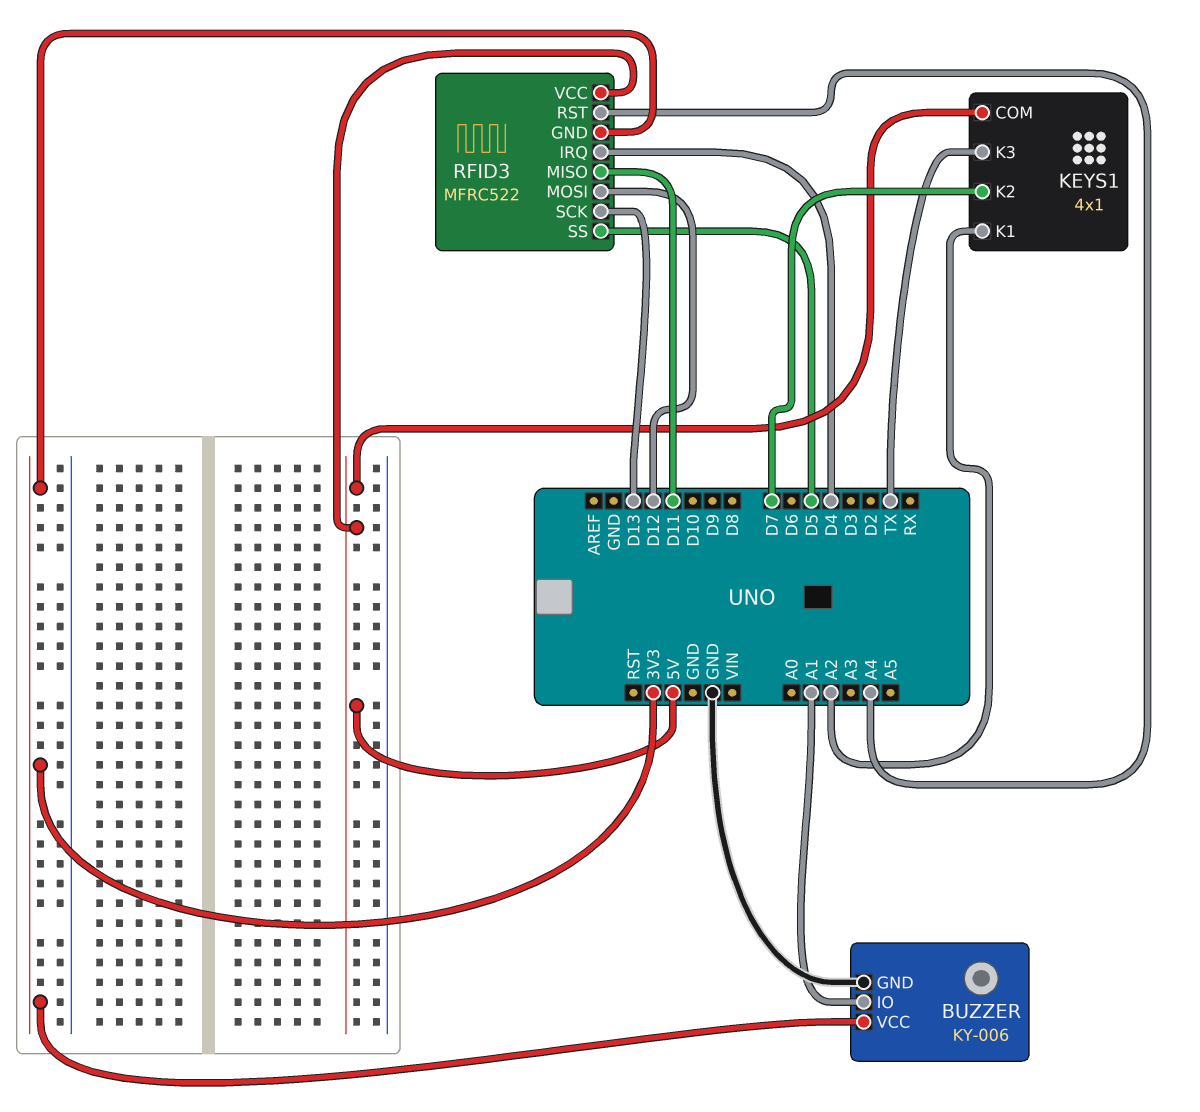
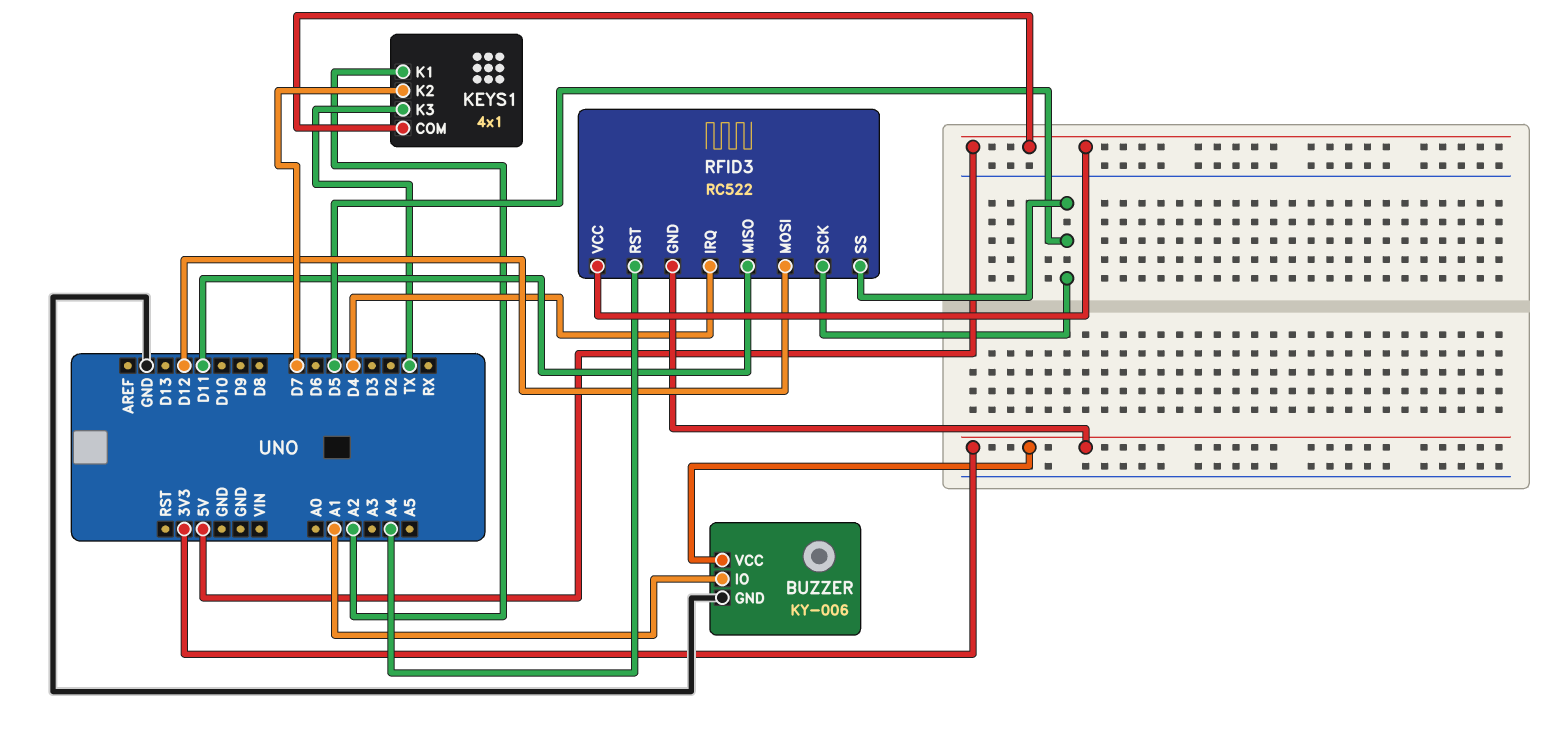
RFID3: MFRC522 -> RC522
RFID3 pin SCK: D13 -> D5

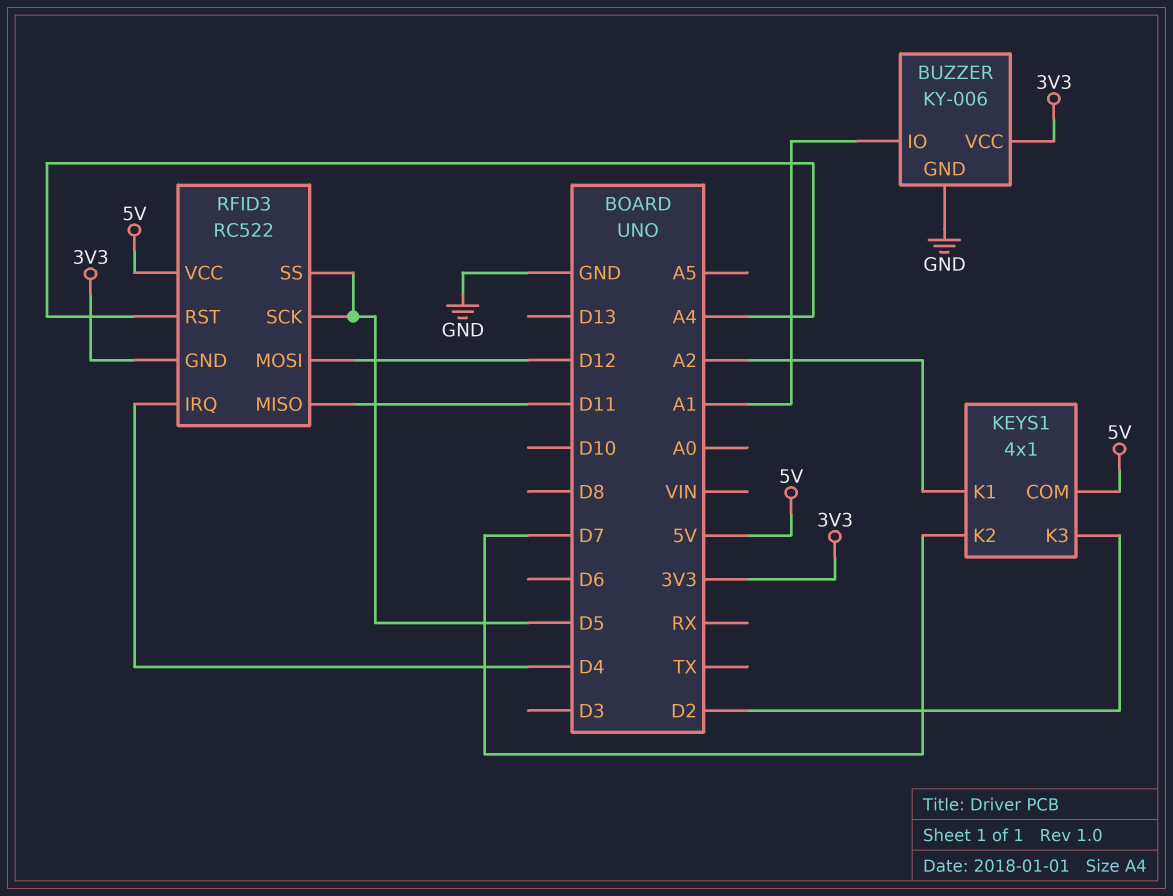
KEYS1 pin K3: TX -> D2

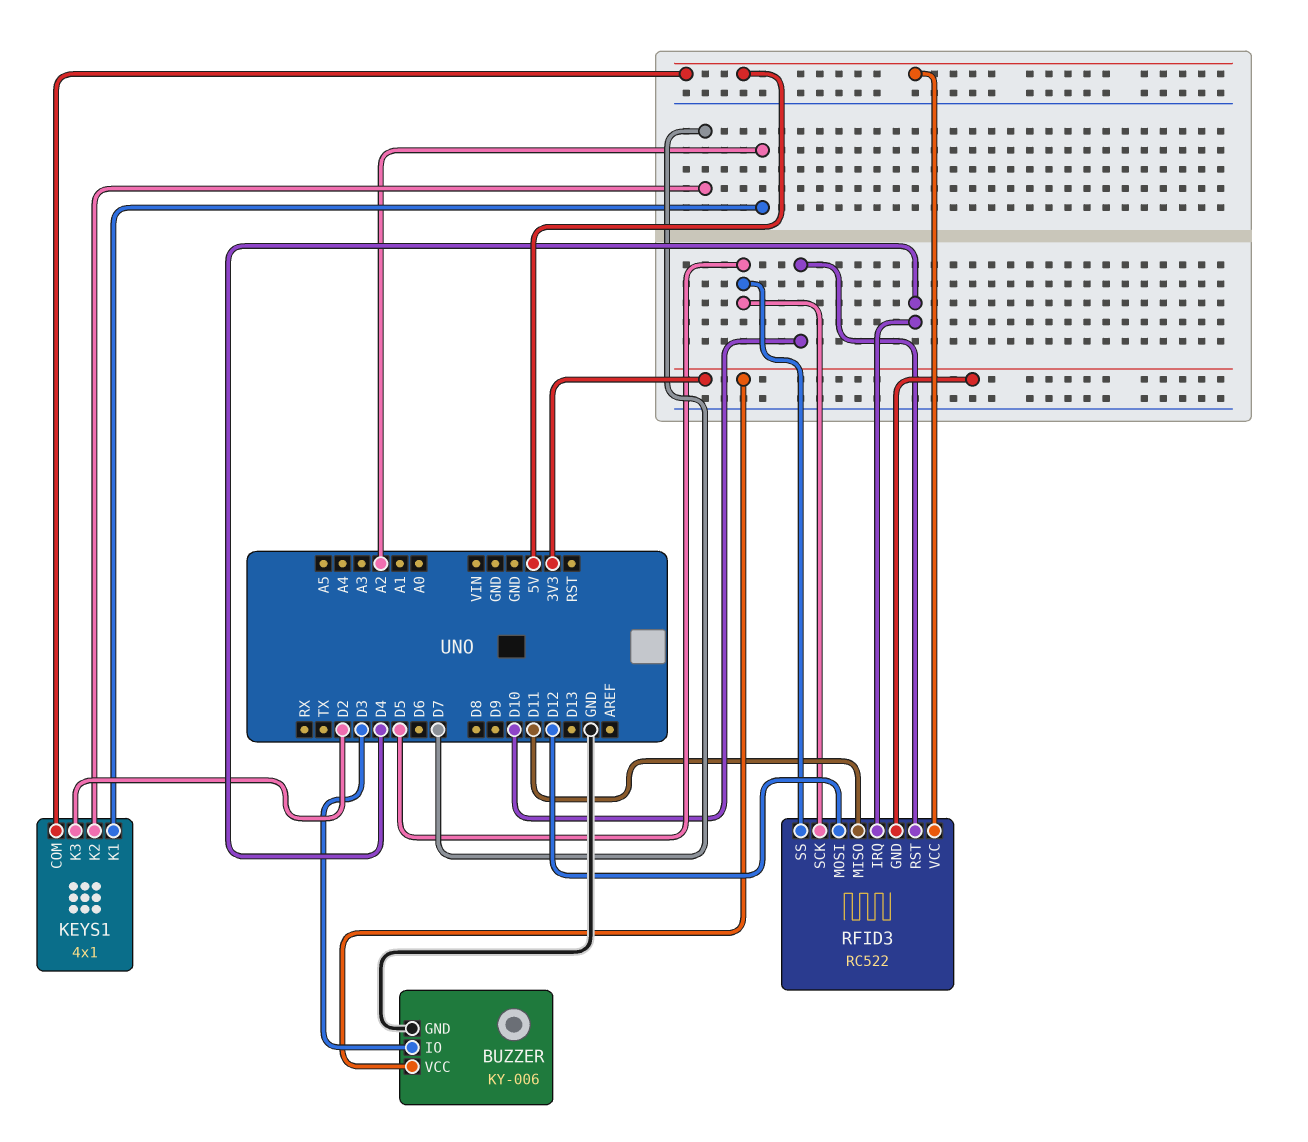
BUZZER pin IO: A1 -> D3
RFID3 pin RST: A4 -> D10

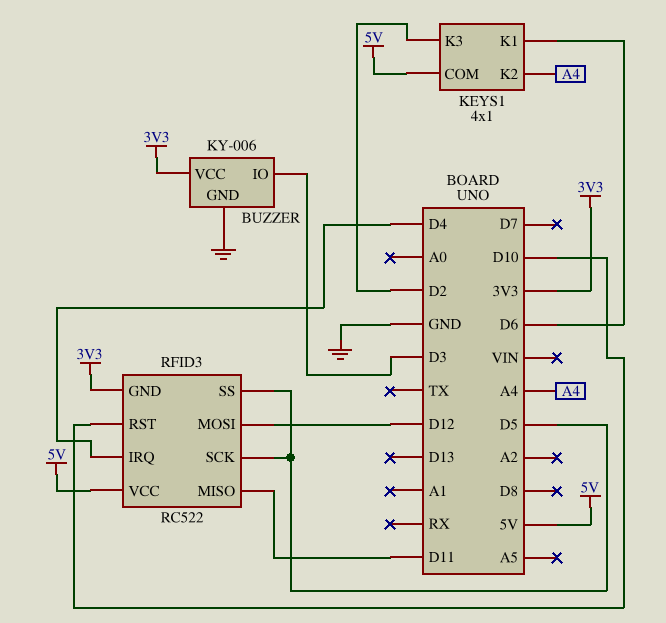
KEYS1 pin K1: A2 -> D6
KEYS1 pin K2: D7 -> A4

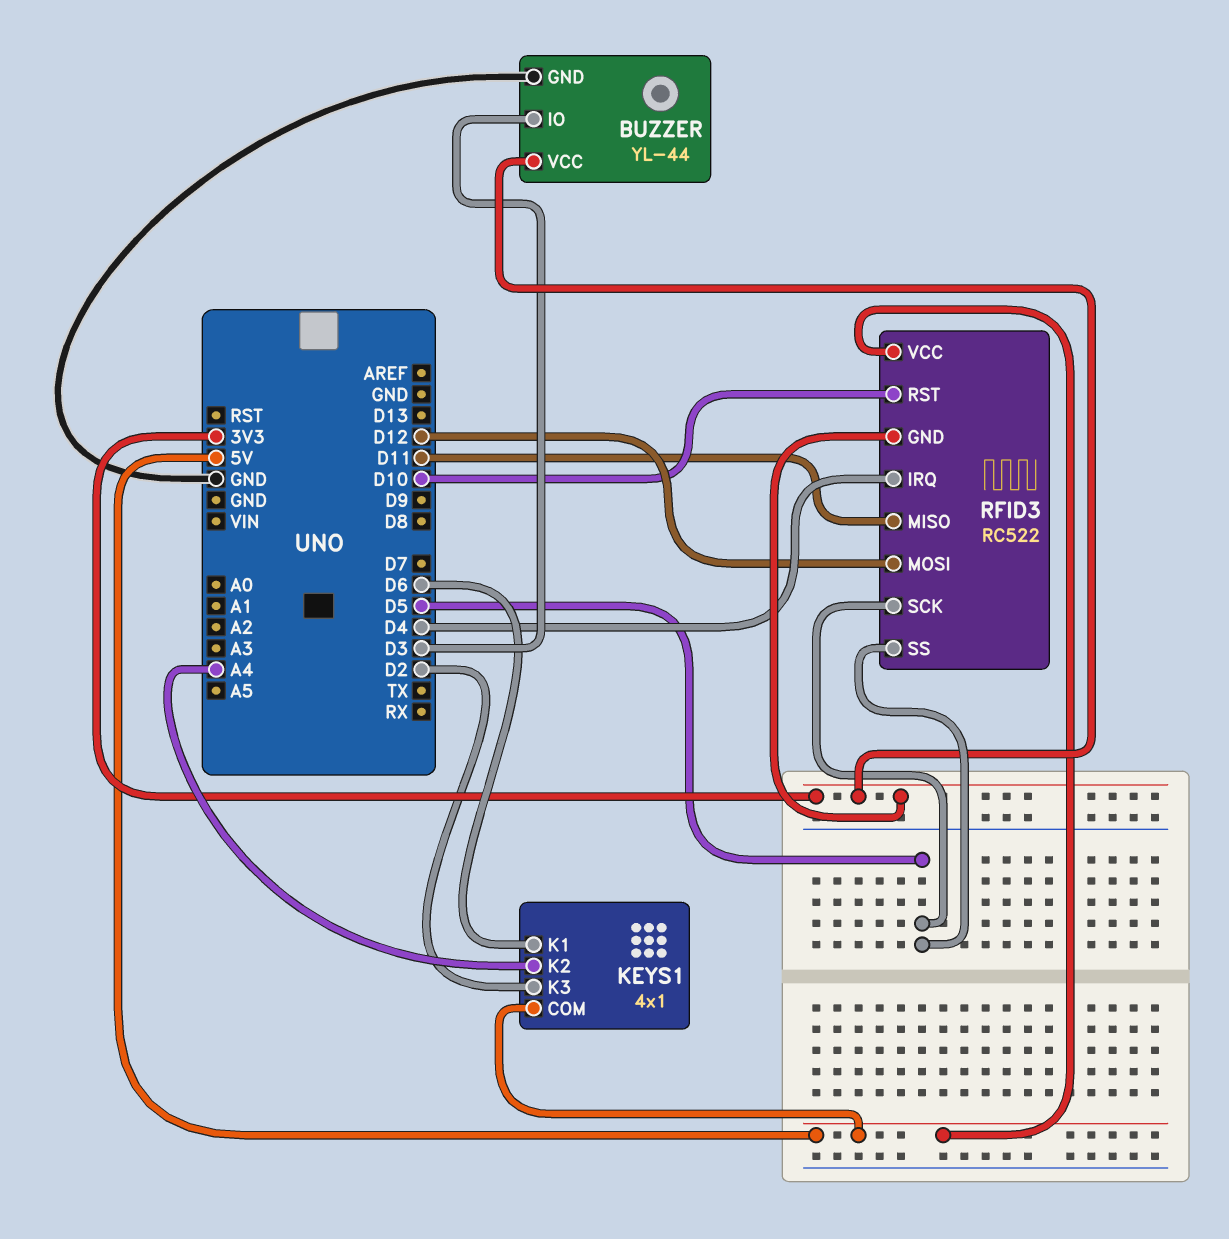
BUZZER: KY-006 -> YL-44

